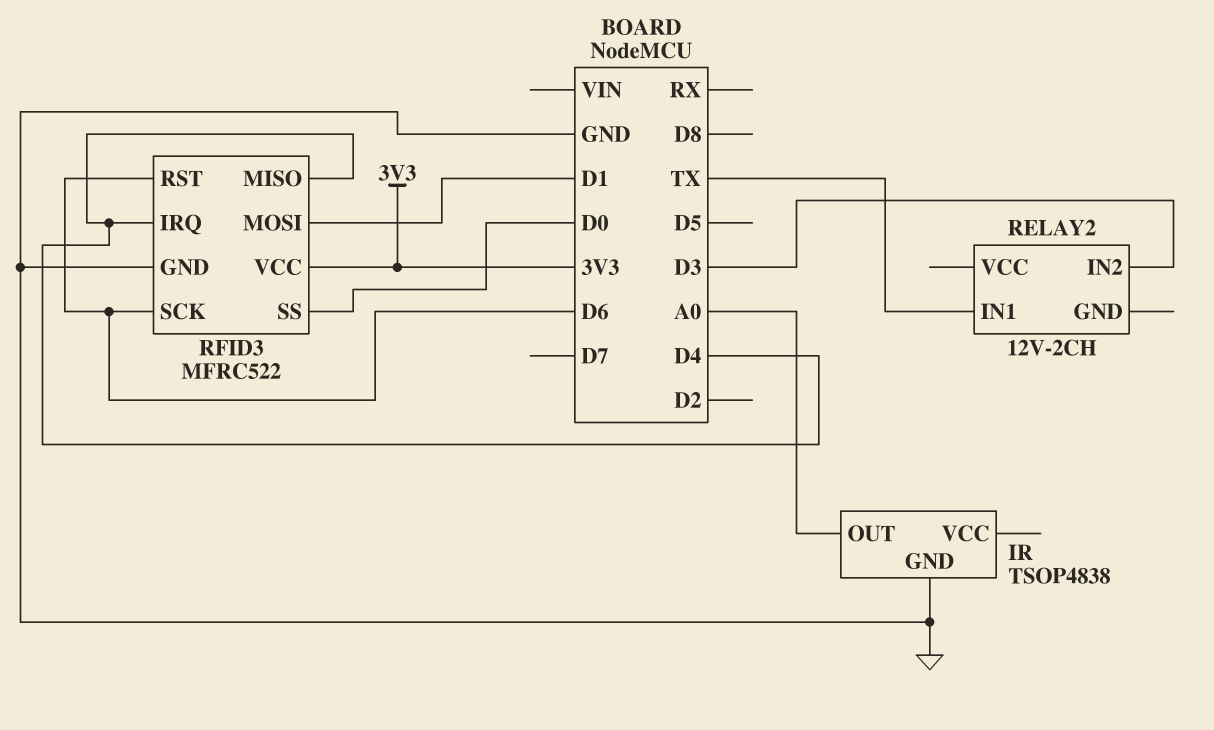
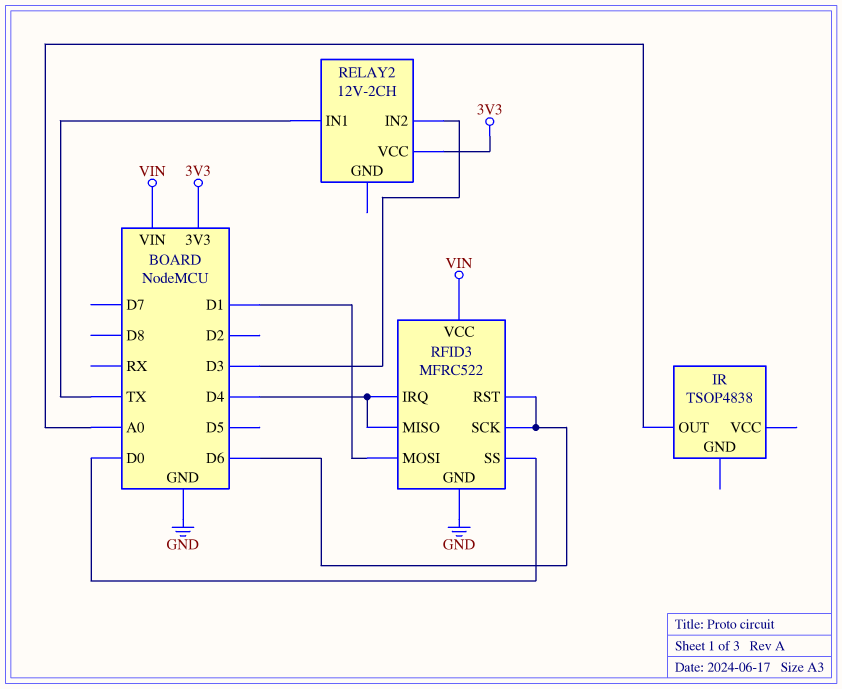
IR pin GND: GND -> none
RELAY2 pin VCC: none -> 3V3
RFID3 pin VCC: 3V3 -> VIN

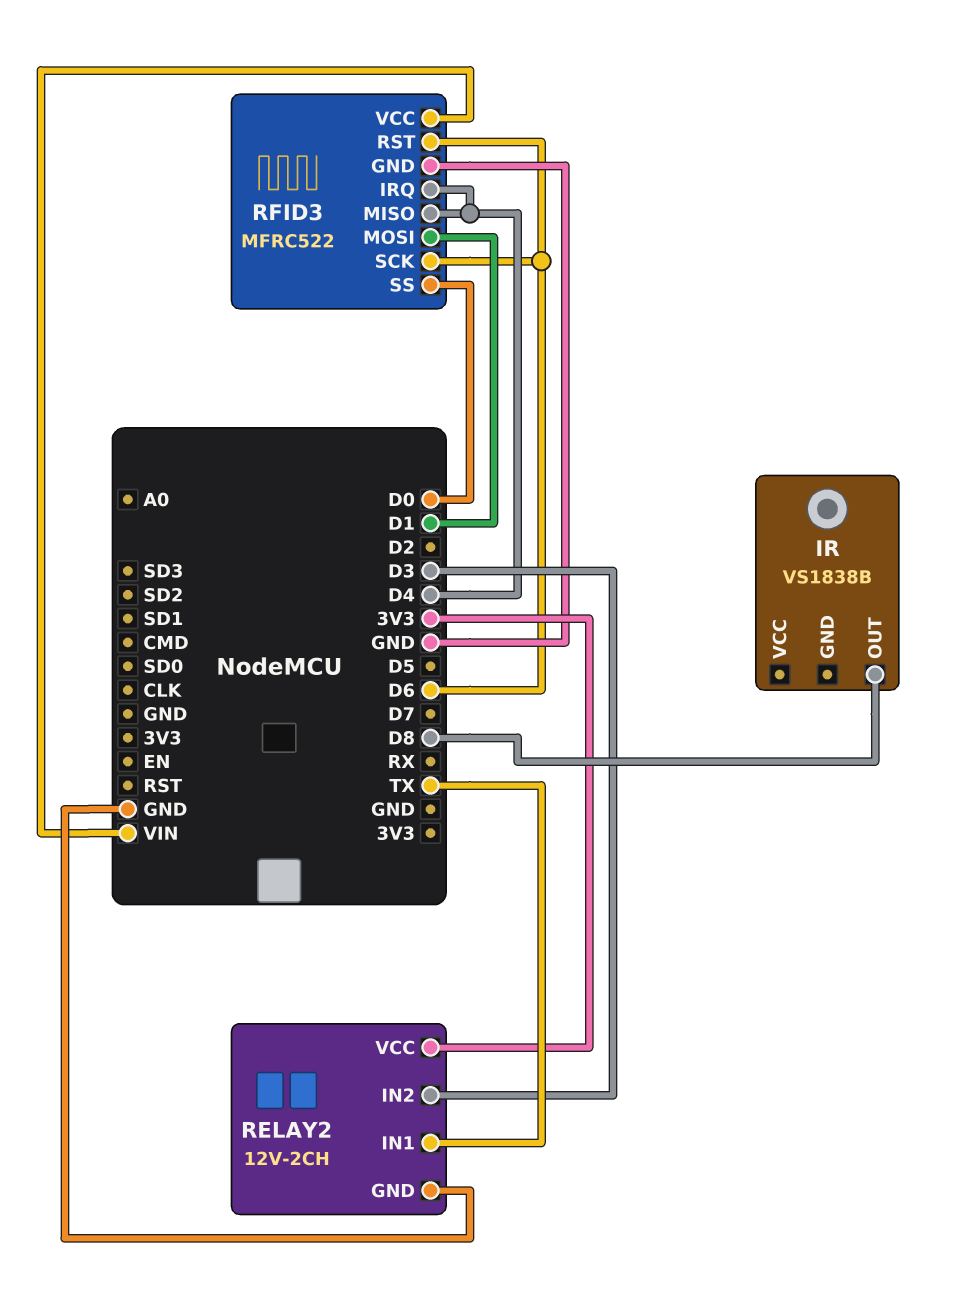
IR: TSOP4838 -> VS1838B
IR pin OUT: A0 -> D8
RELAY2 pin GND: none -> GND

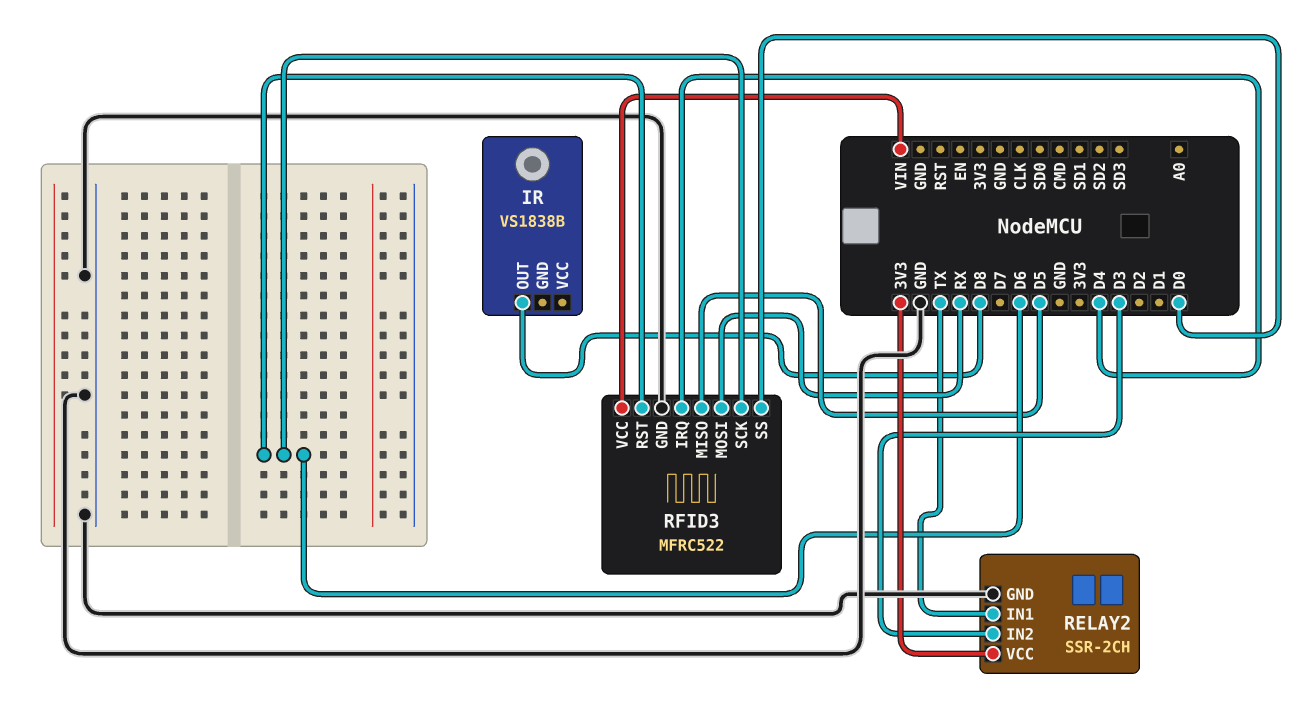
RELAY2: 12V-2CH -> SSR-2CH
RFID3 pin MISO: D4 -> D5
RFID3 pin MOSI: D1 -> RX

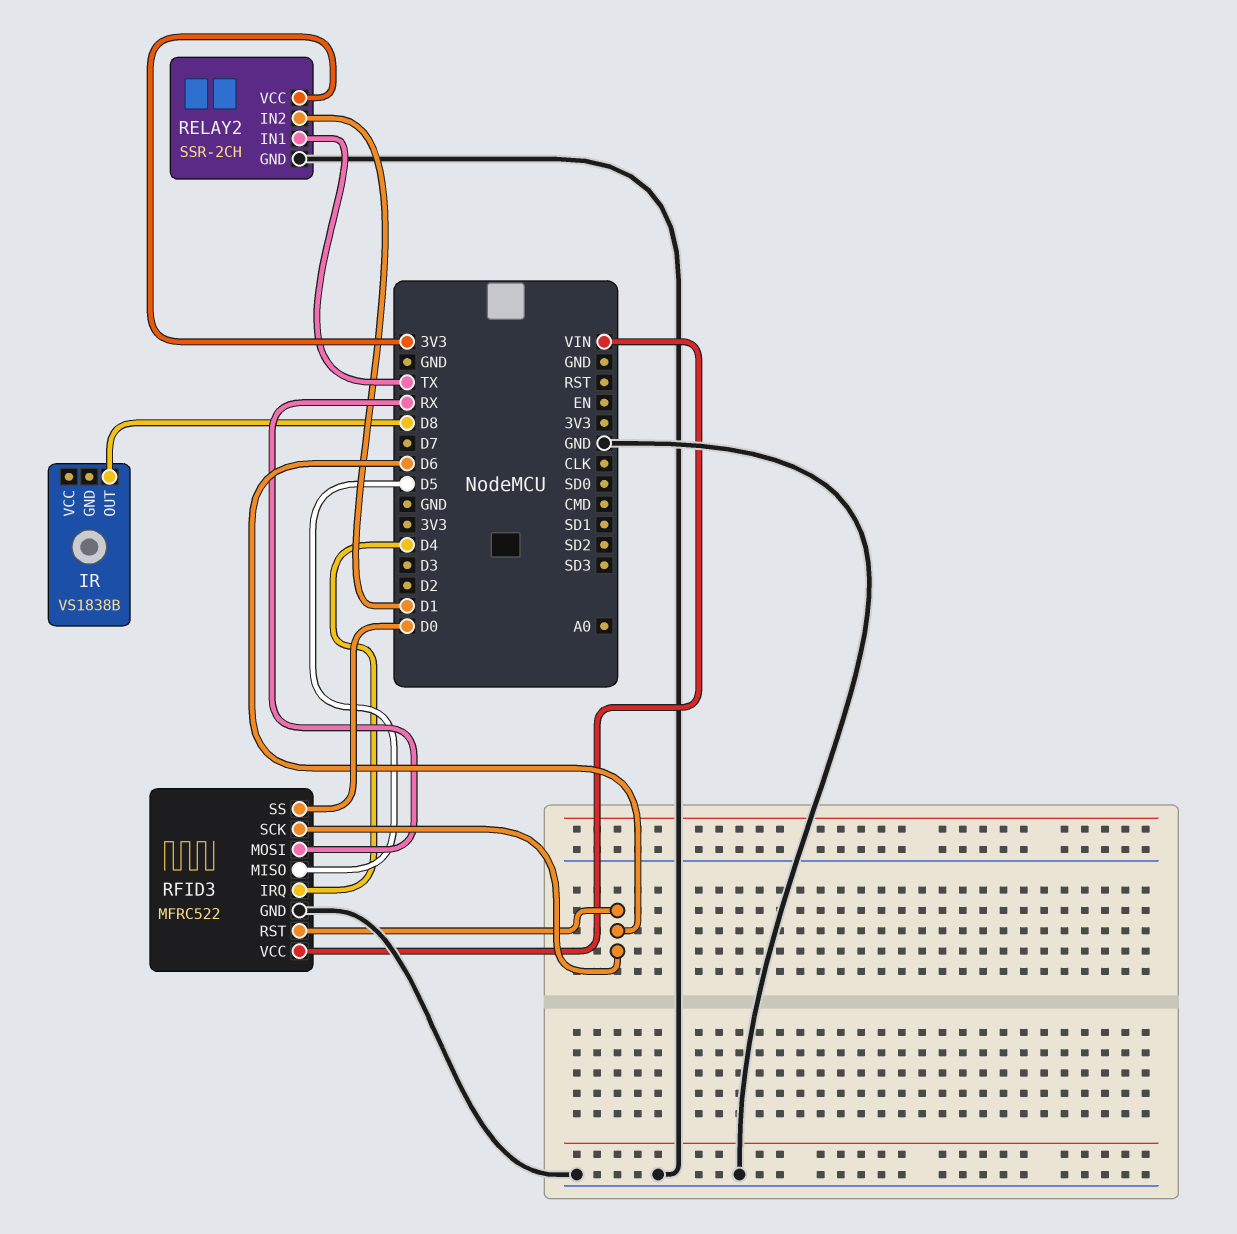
RELAY2 pin IN2: D3 -> D1

